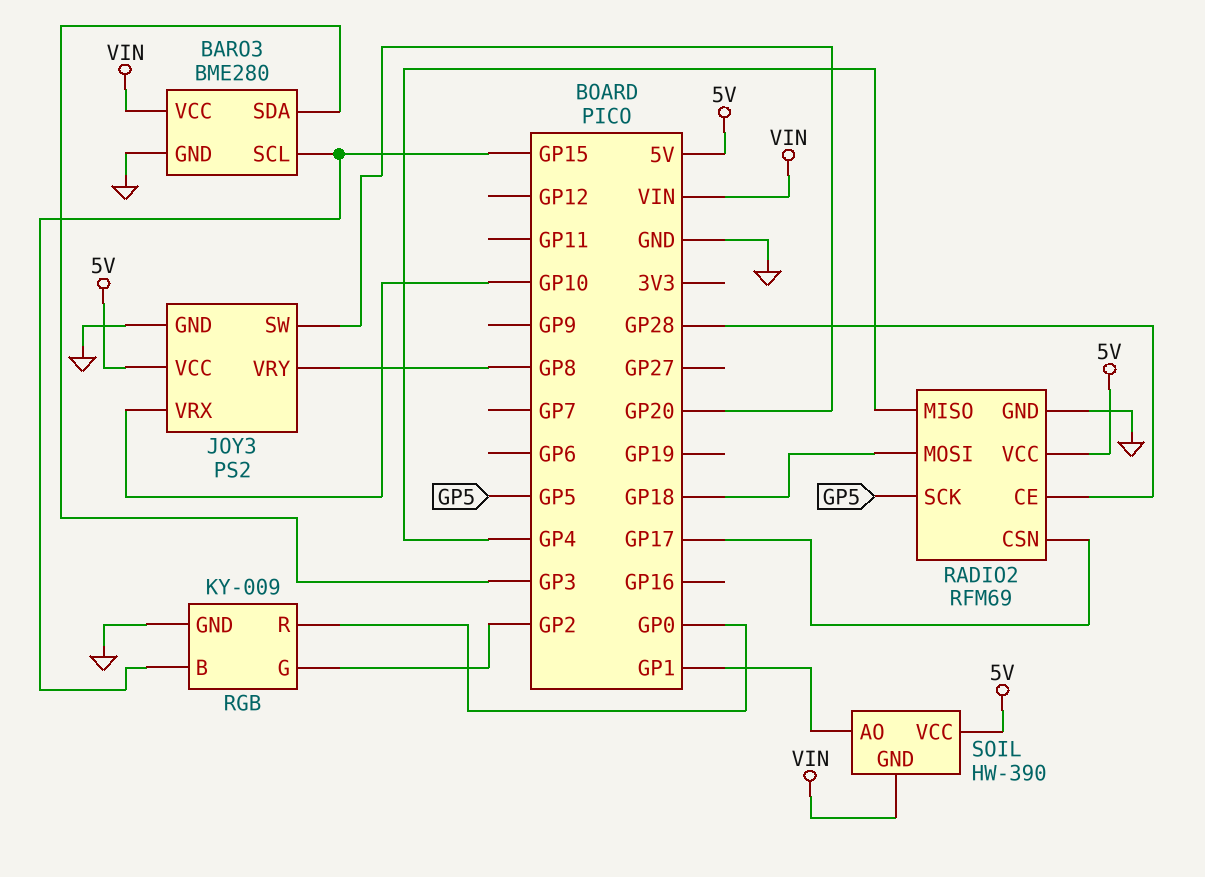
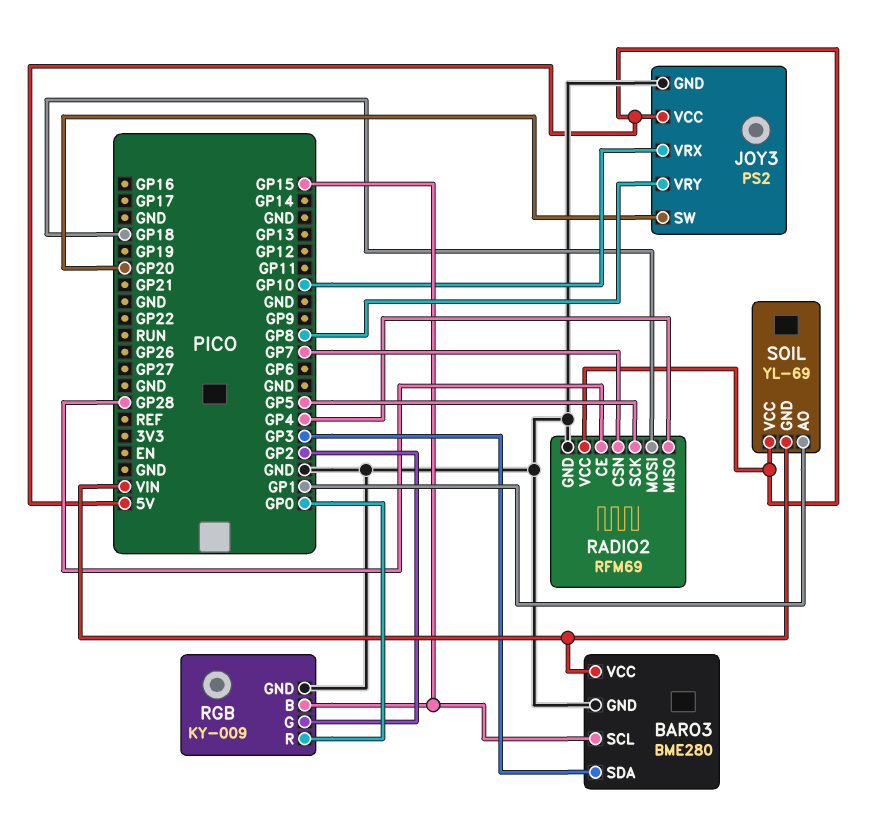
RADIO2 pin CSN: GP17 -> GP7
SOIL: HW-390 -> YL-69

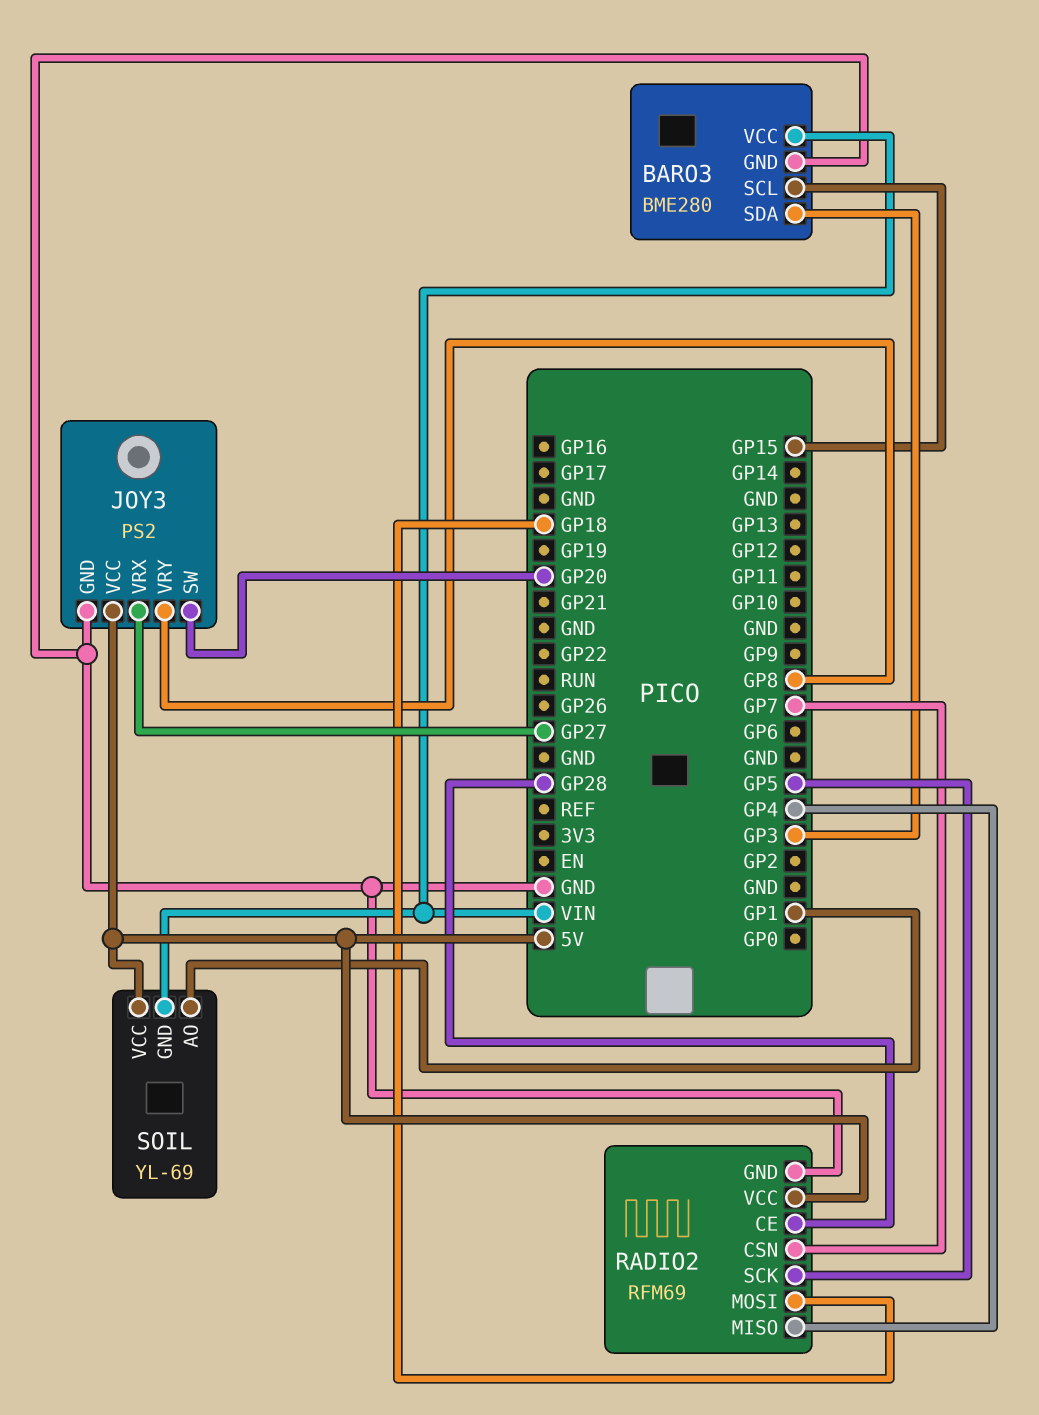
JOY3 pin VRX: GP10 -> GP27
RGB: KY-009 -> none
RGB pin B: GP15 -> none
RGB pin G: GP2 -> none
RGB pin GND: GND -> none
RGB pin R: GP0 -> none

